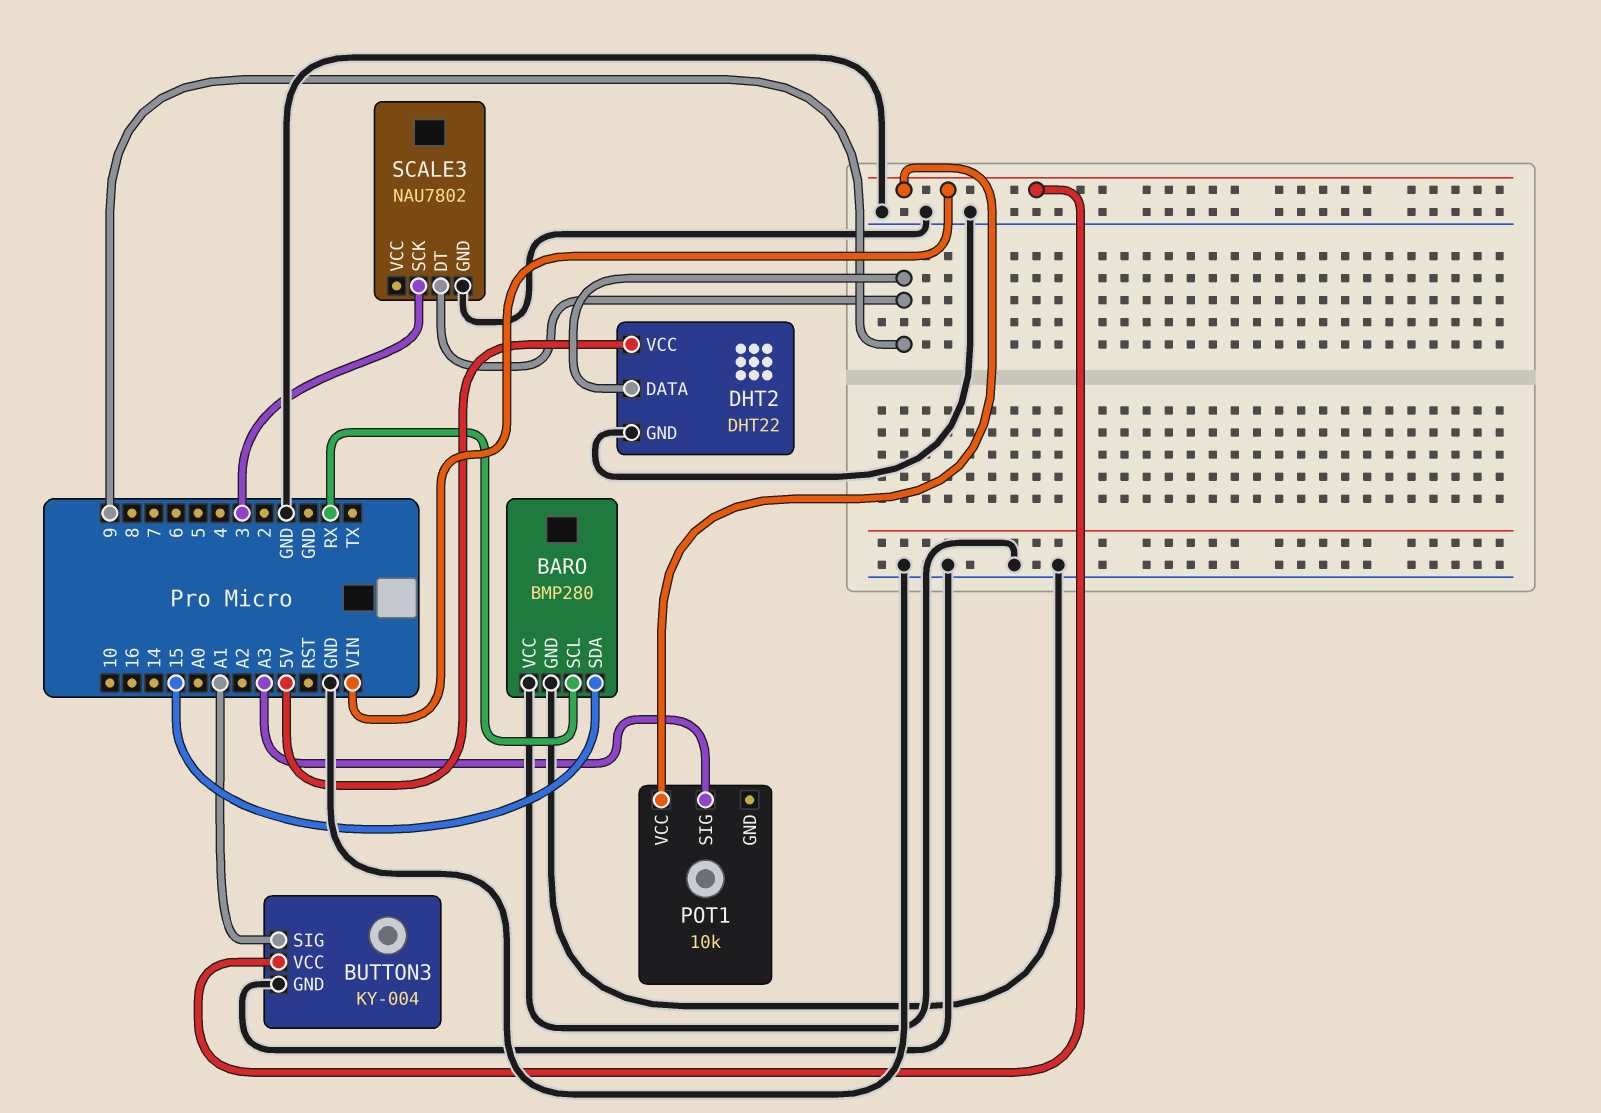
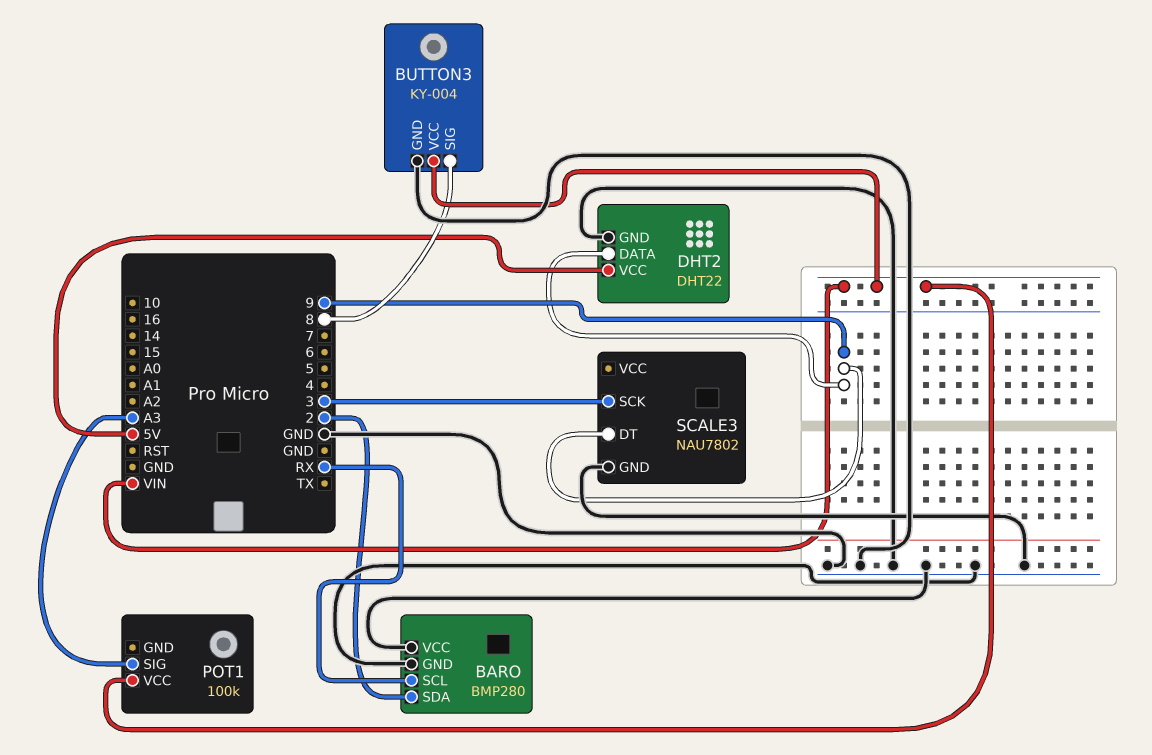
BARO pin SDA: 15 -> 2
BUTTON3 pin SIG: A1 -> 8
POT1: 10k -> 100k

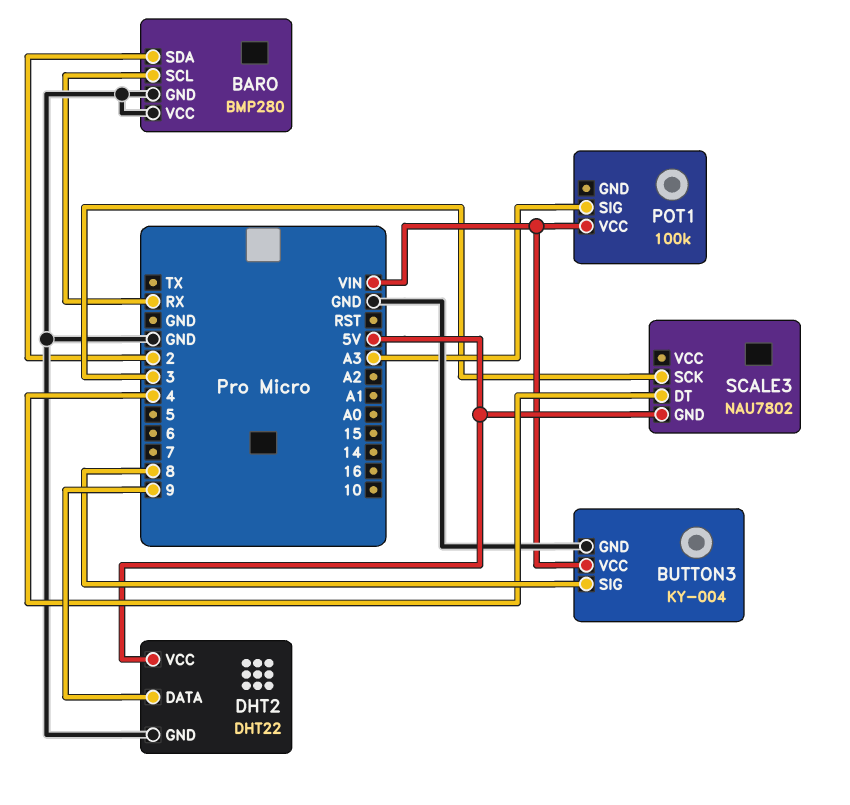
SCALE3 pin DT: 9 -> 4
SCALE3 pin GND: GND -> 5V

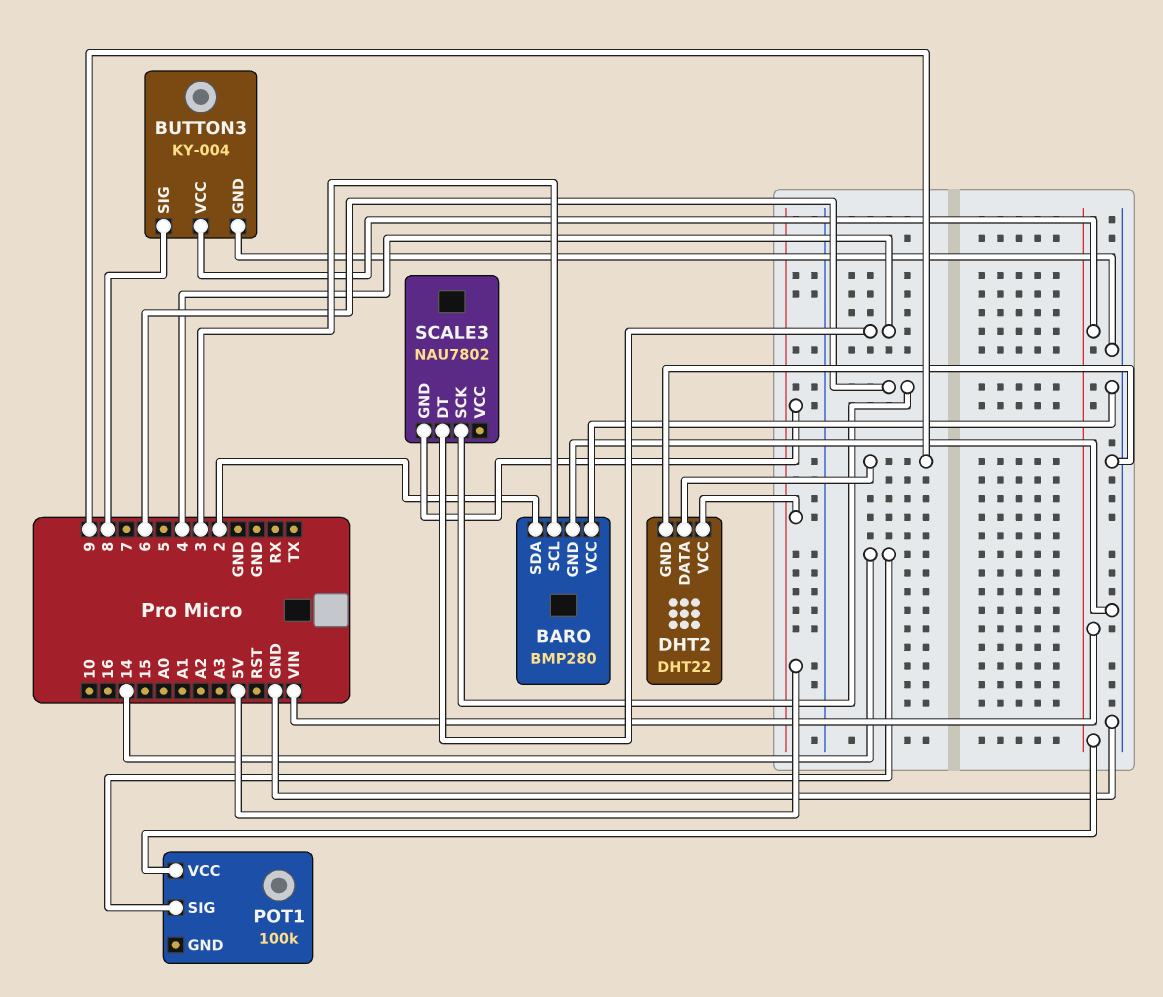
BARO pin SCL: RX -> 3
POT1 pin SIG: A3 -> 14
SCALE3 pin SCK: 3 -> 6

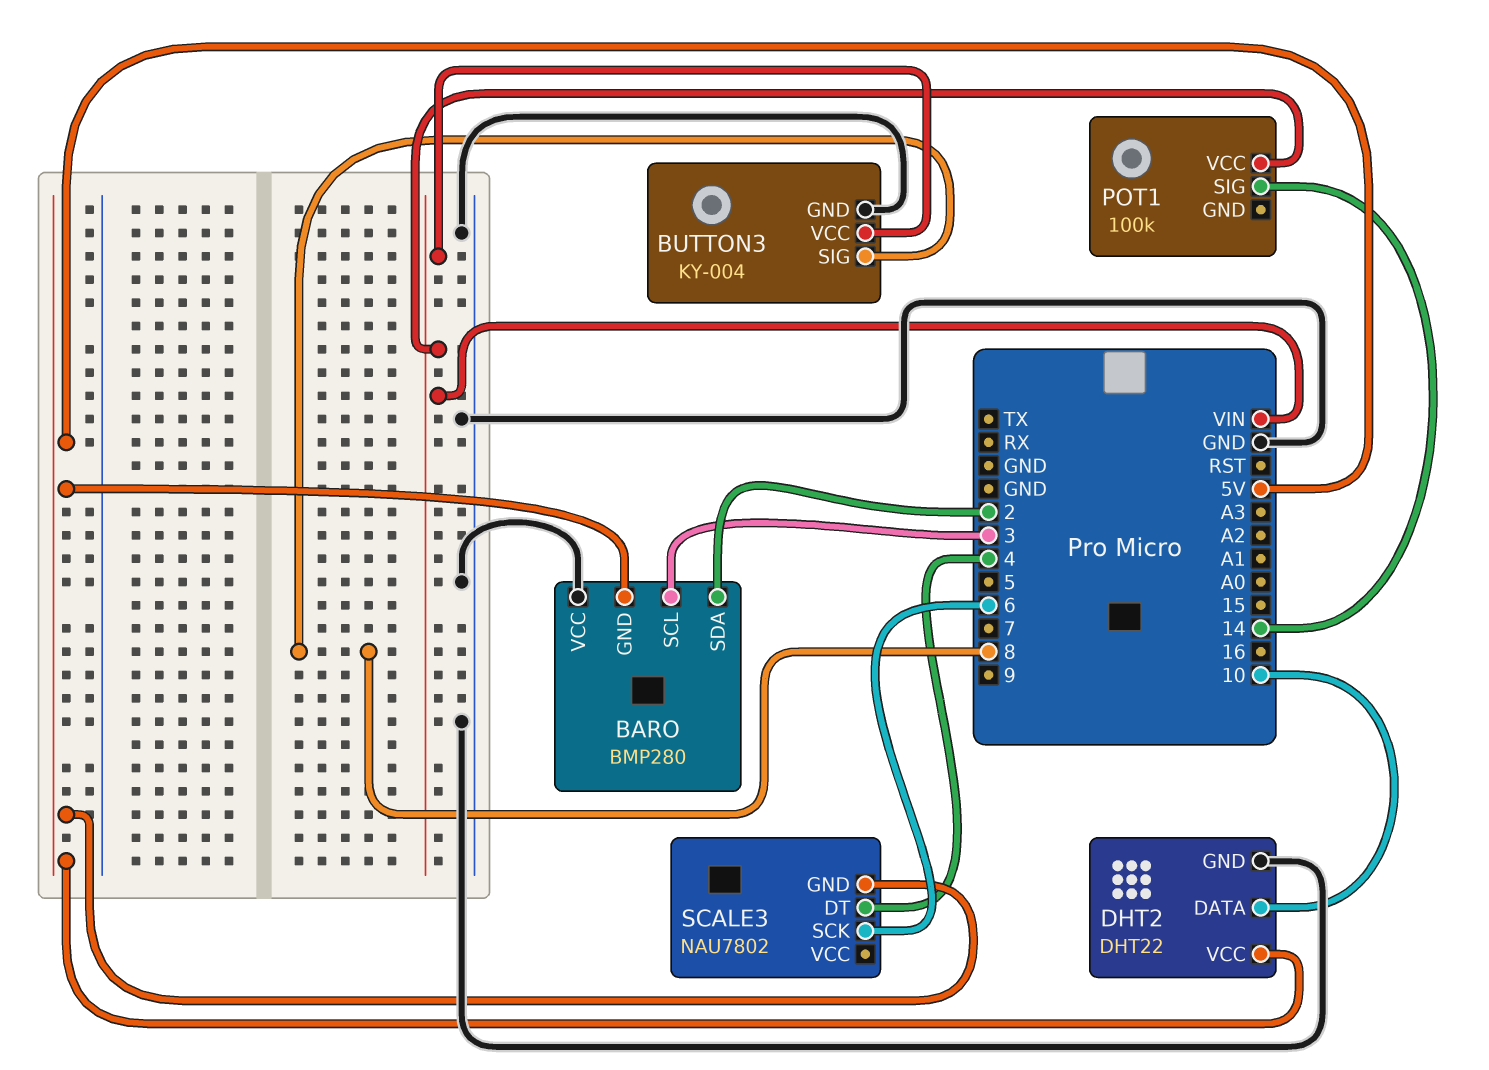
BARO pin GND: GND -> 5V
DHT2 pin DATA: 9 -> 10

